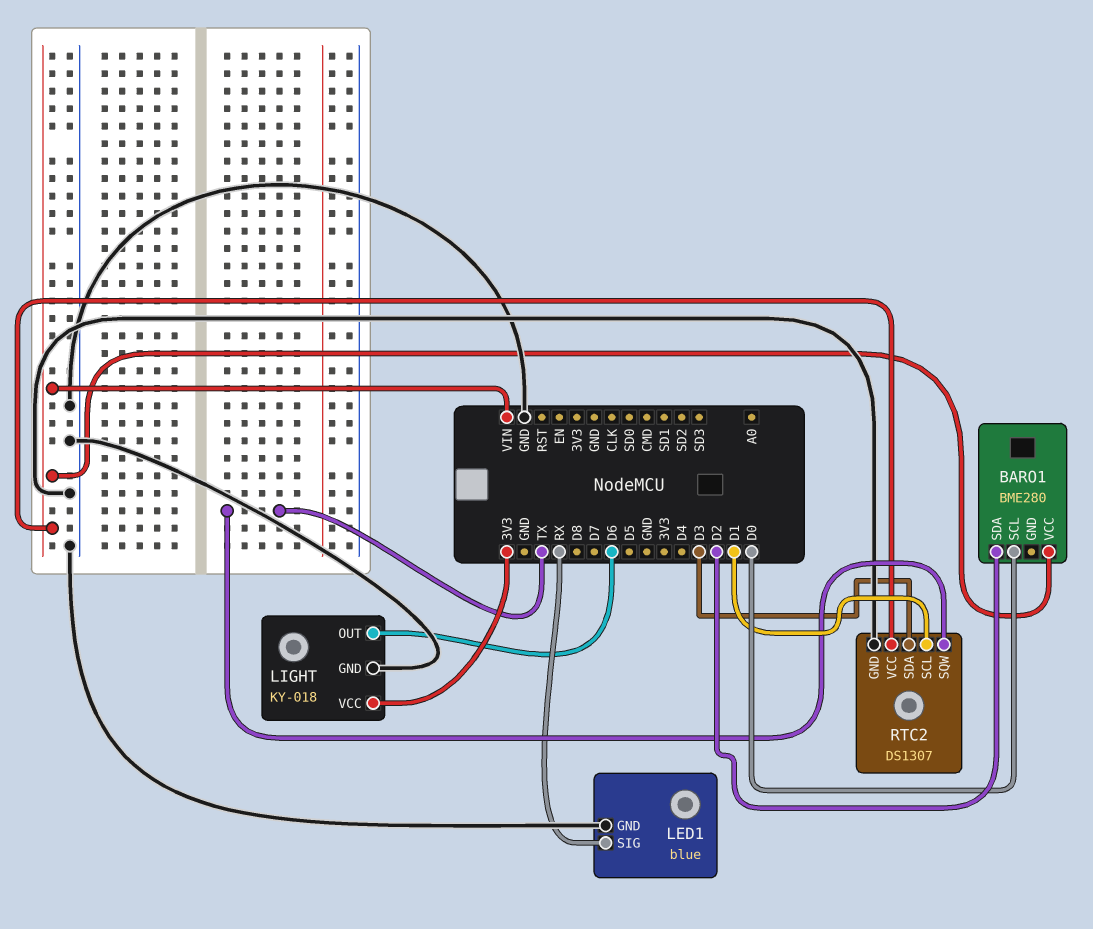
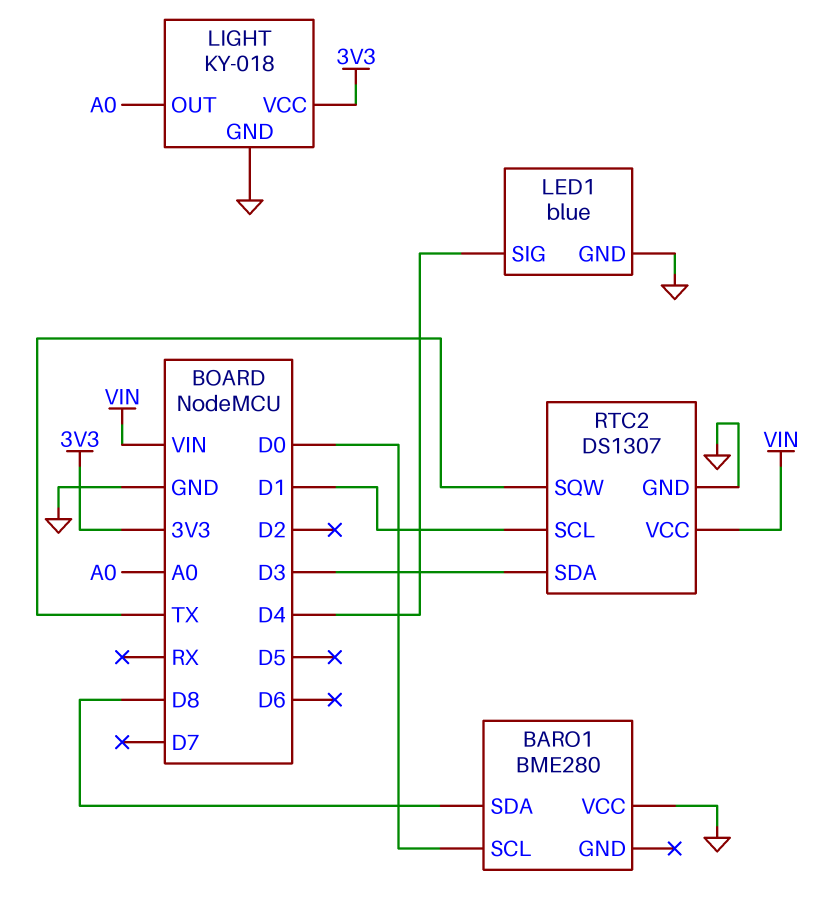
BARO1 pin SDA: D2 -> D8
BARO1 pin VCC: VIN -> GND
LED1 pin SIG: RX -> D4
LIGHT pin OUT: D6 -> A0

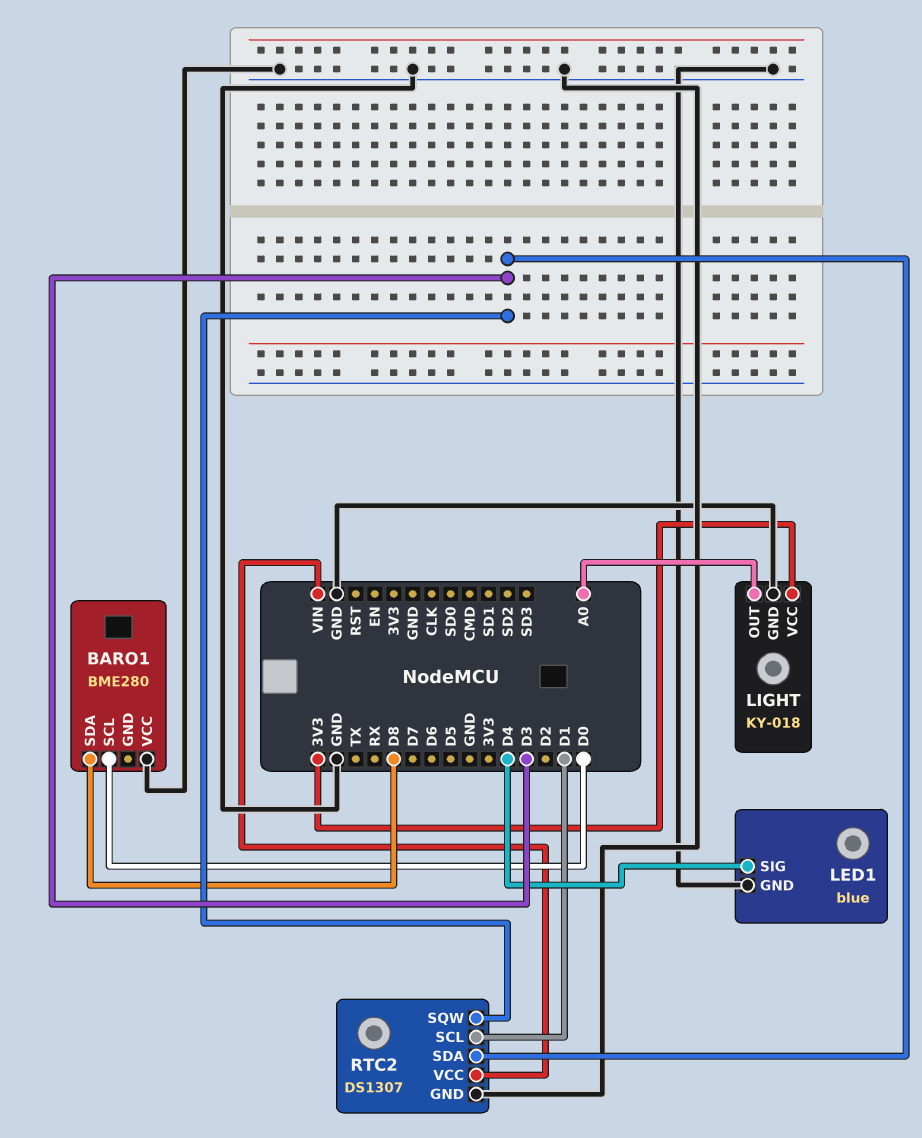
RTC2 pin SQW: TX -> D3

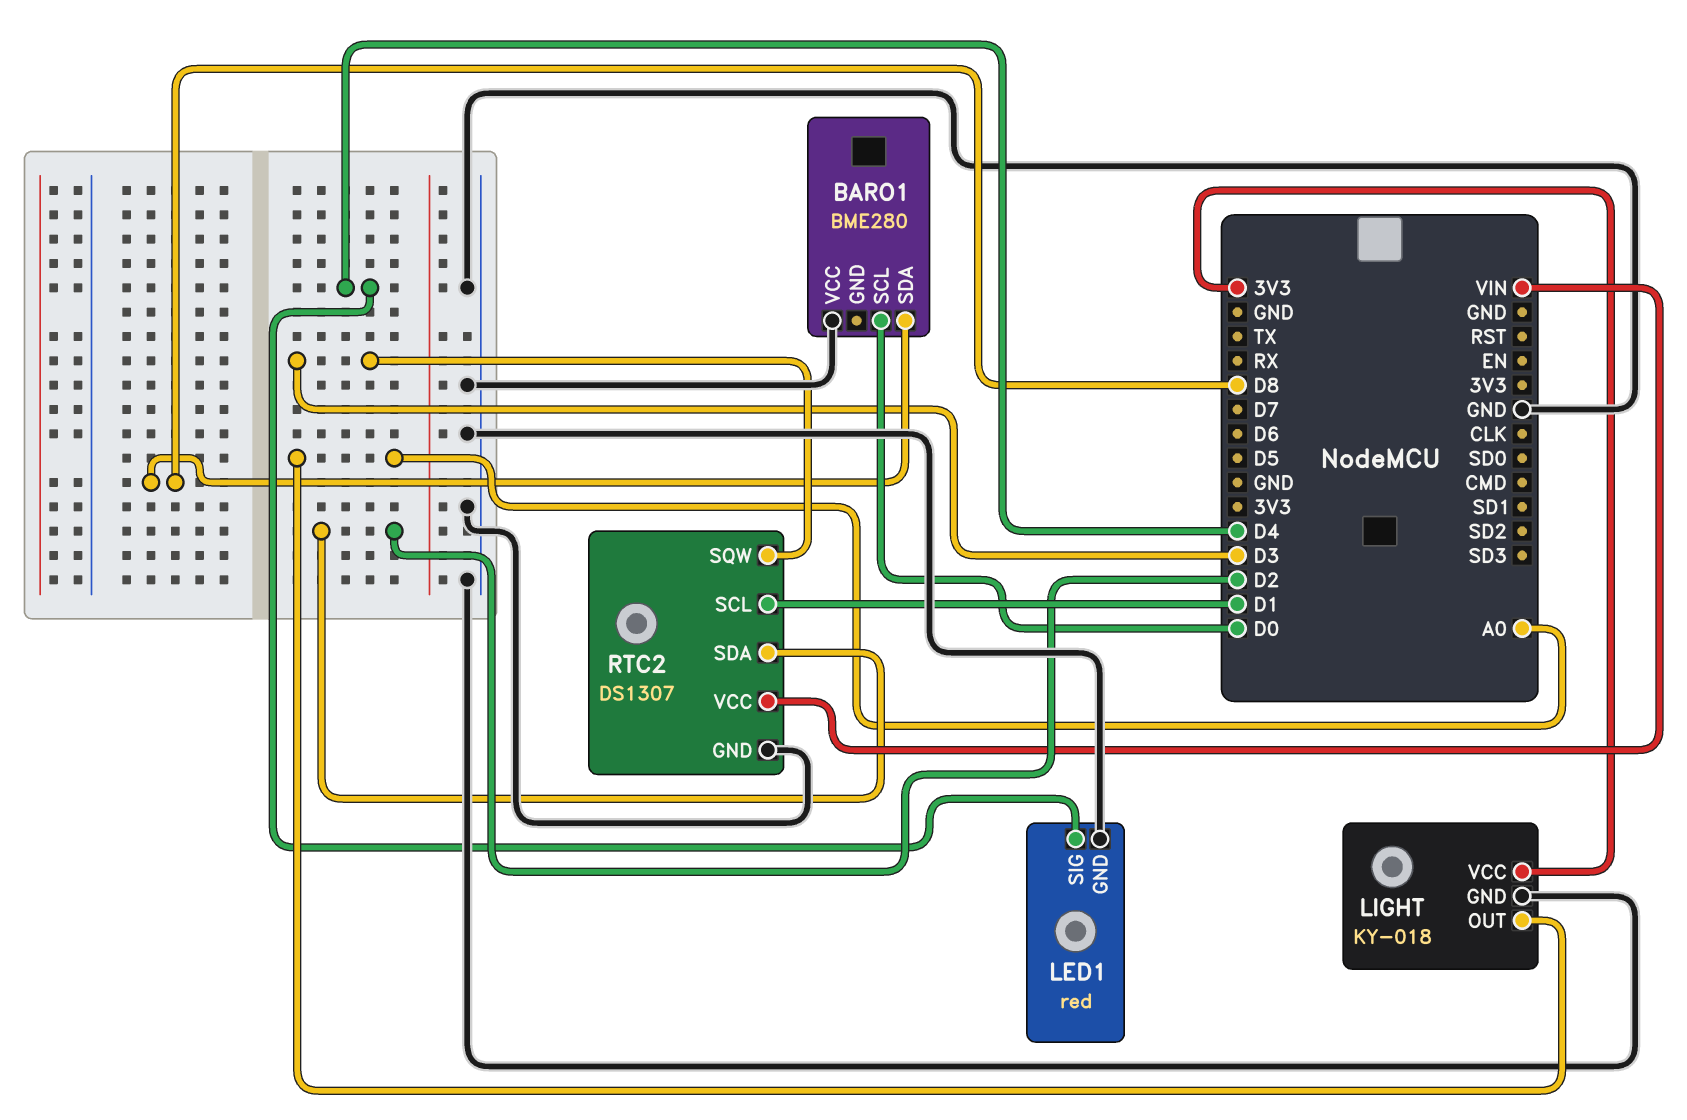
LED1: blue -> red
RTC2 pin SDA: D3 -> D2

